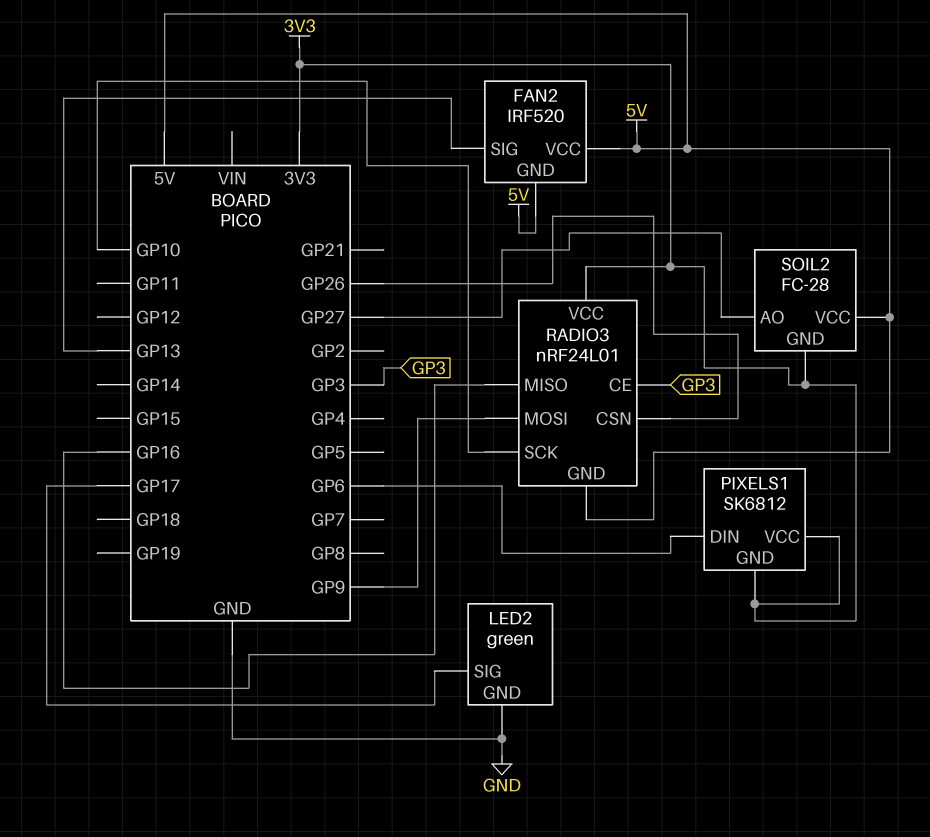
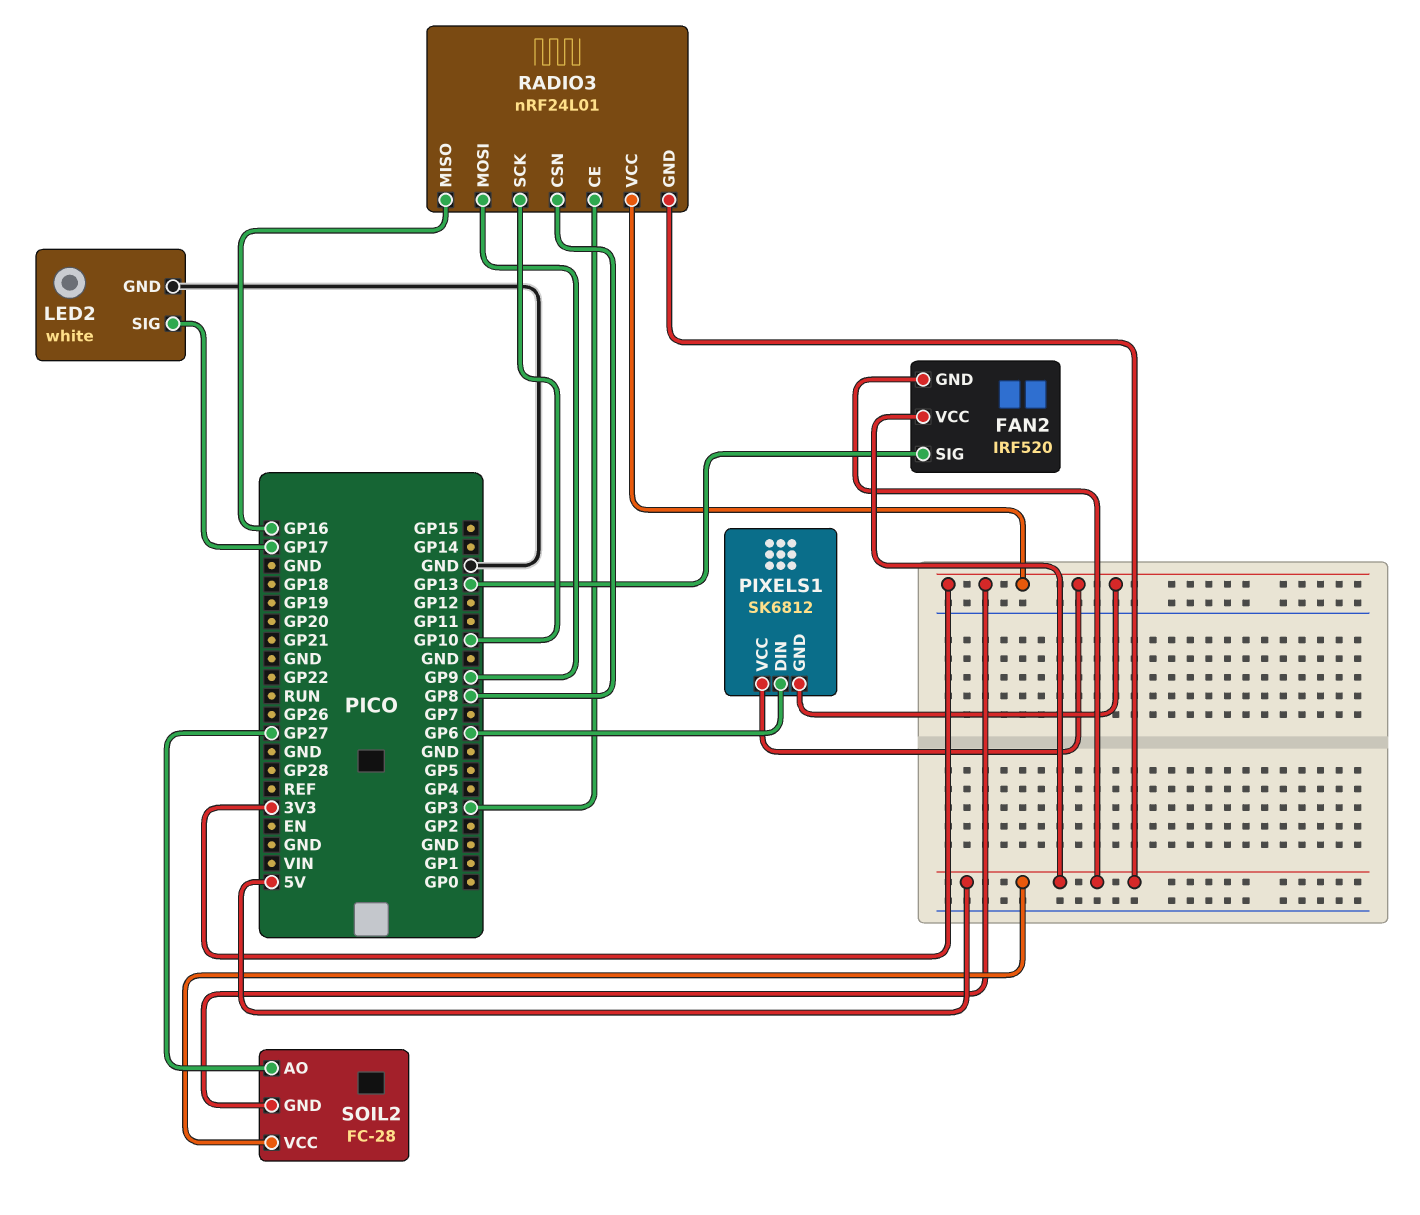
LED2: green -> white
RADIO3 pin CSN: GP26 -> GP8

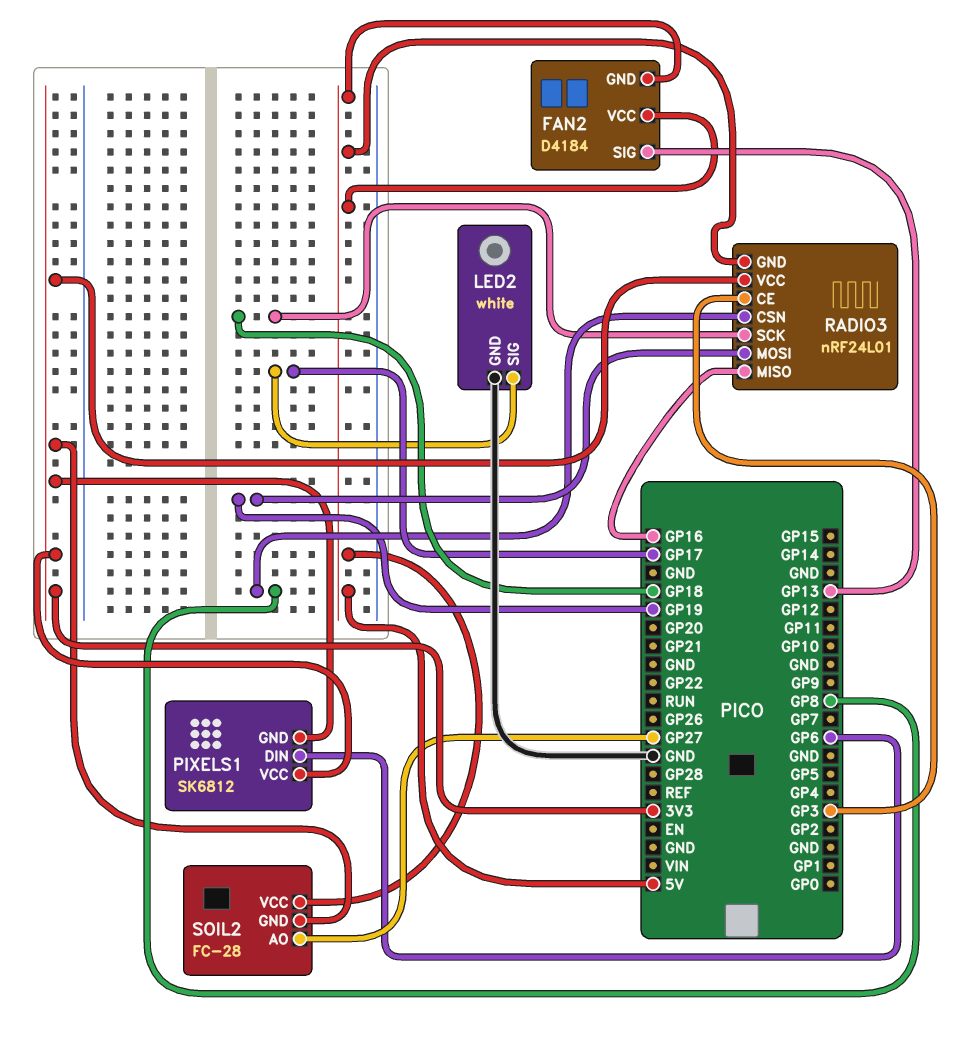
FAN2: IRF520 -> D4184
RADIO3 pin MOSI: GP9 -> GP19
RADIO3 pin SCK: GP10 -> GP18

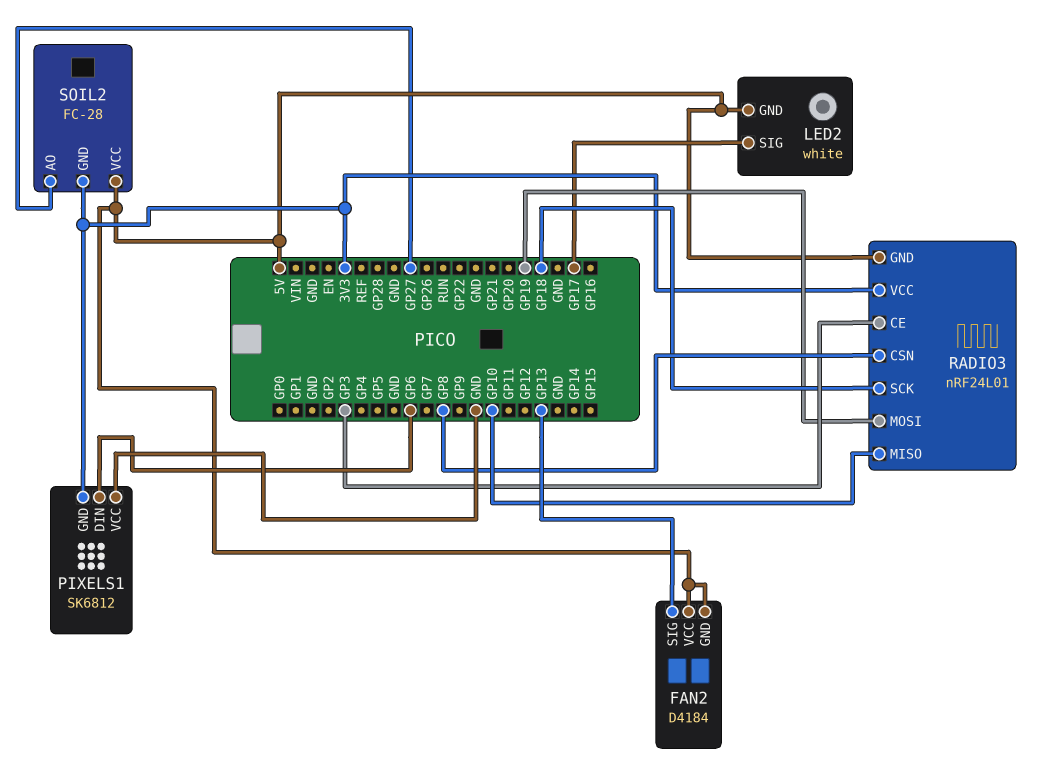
LED2 pin GND: GND -> 5V
PIXELS1 pin VCC: 3V3 -> GND
RADIO3 pin MISO: GP16 -> GP10

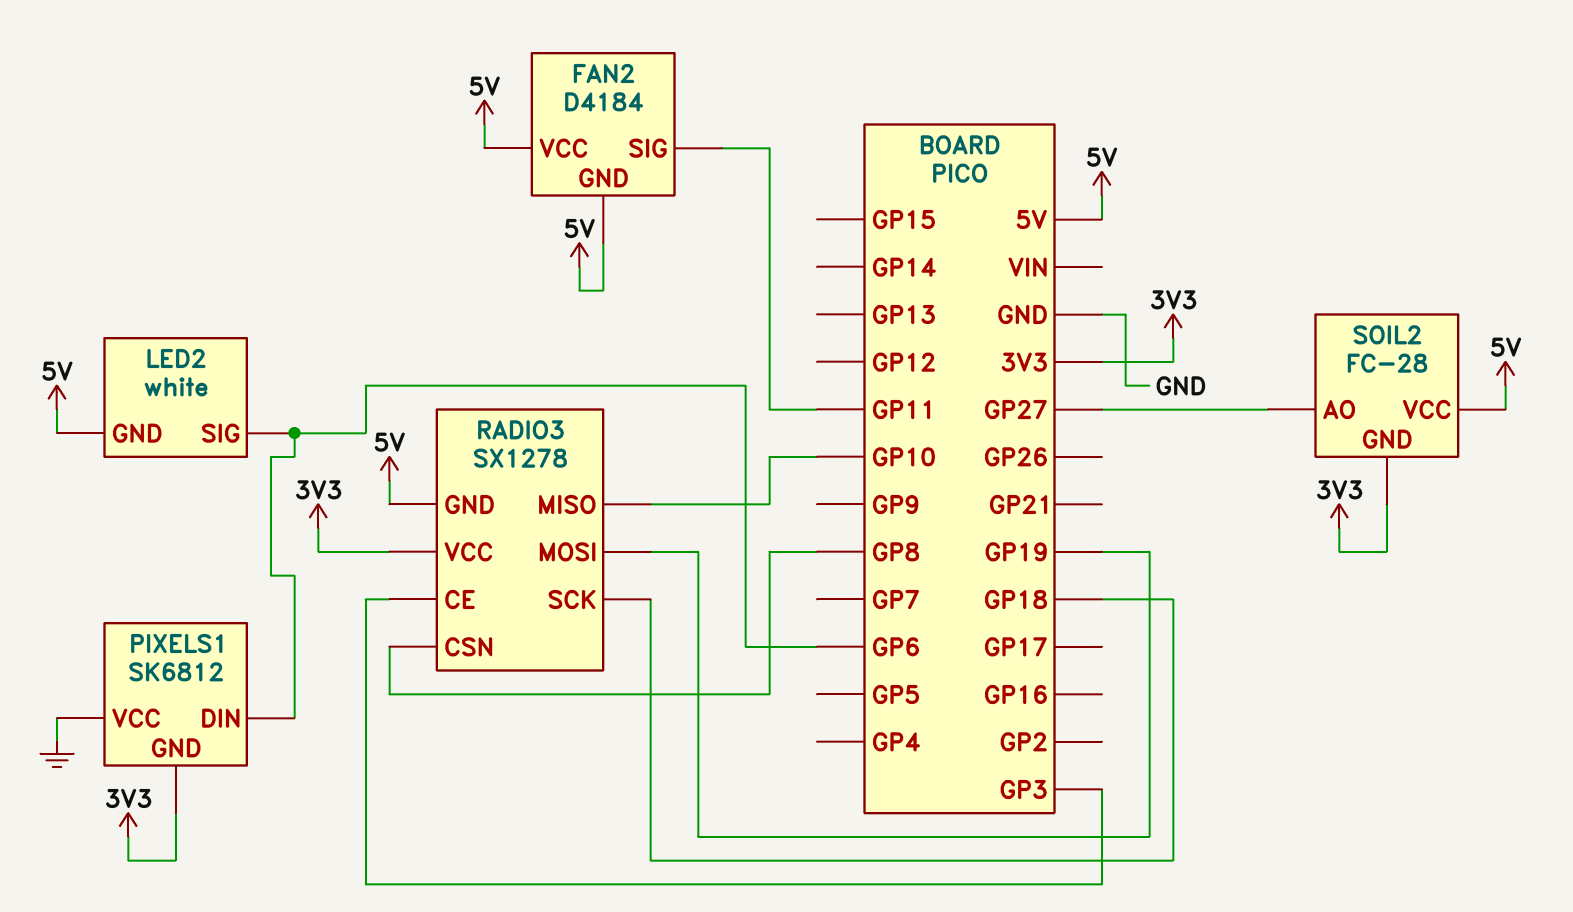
FAN2 pin SIG: GP13 -> GP11
LED2 pin SIG: GP17 -> GP6
RADIO3: nRF24L01 -> SX1278

